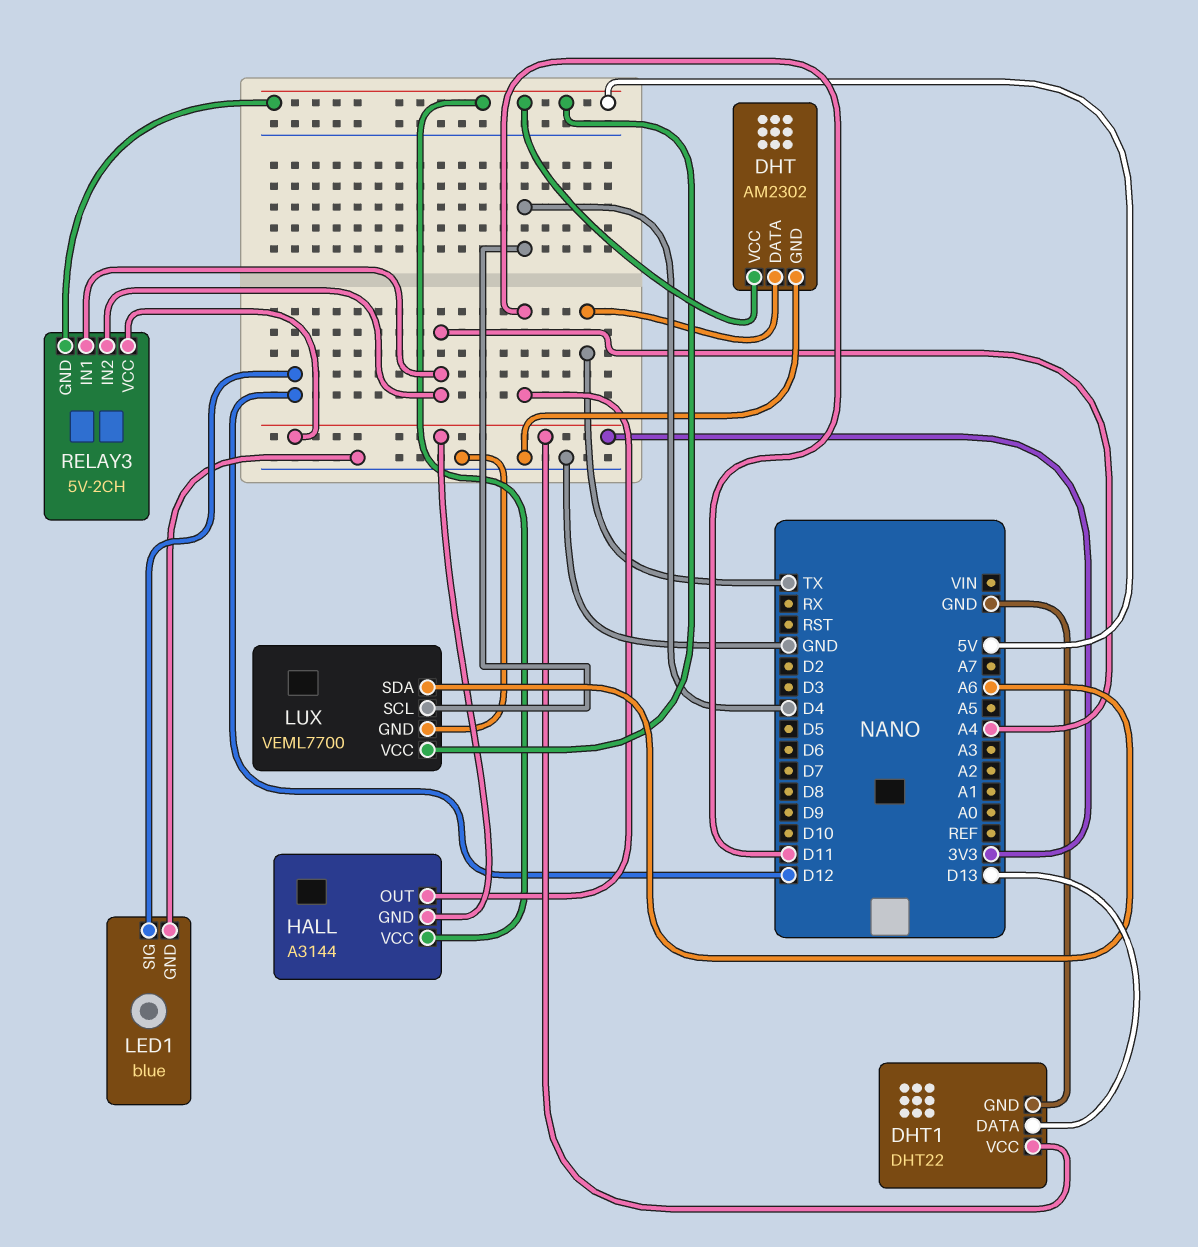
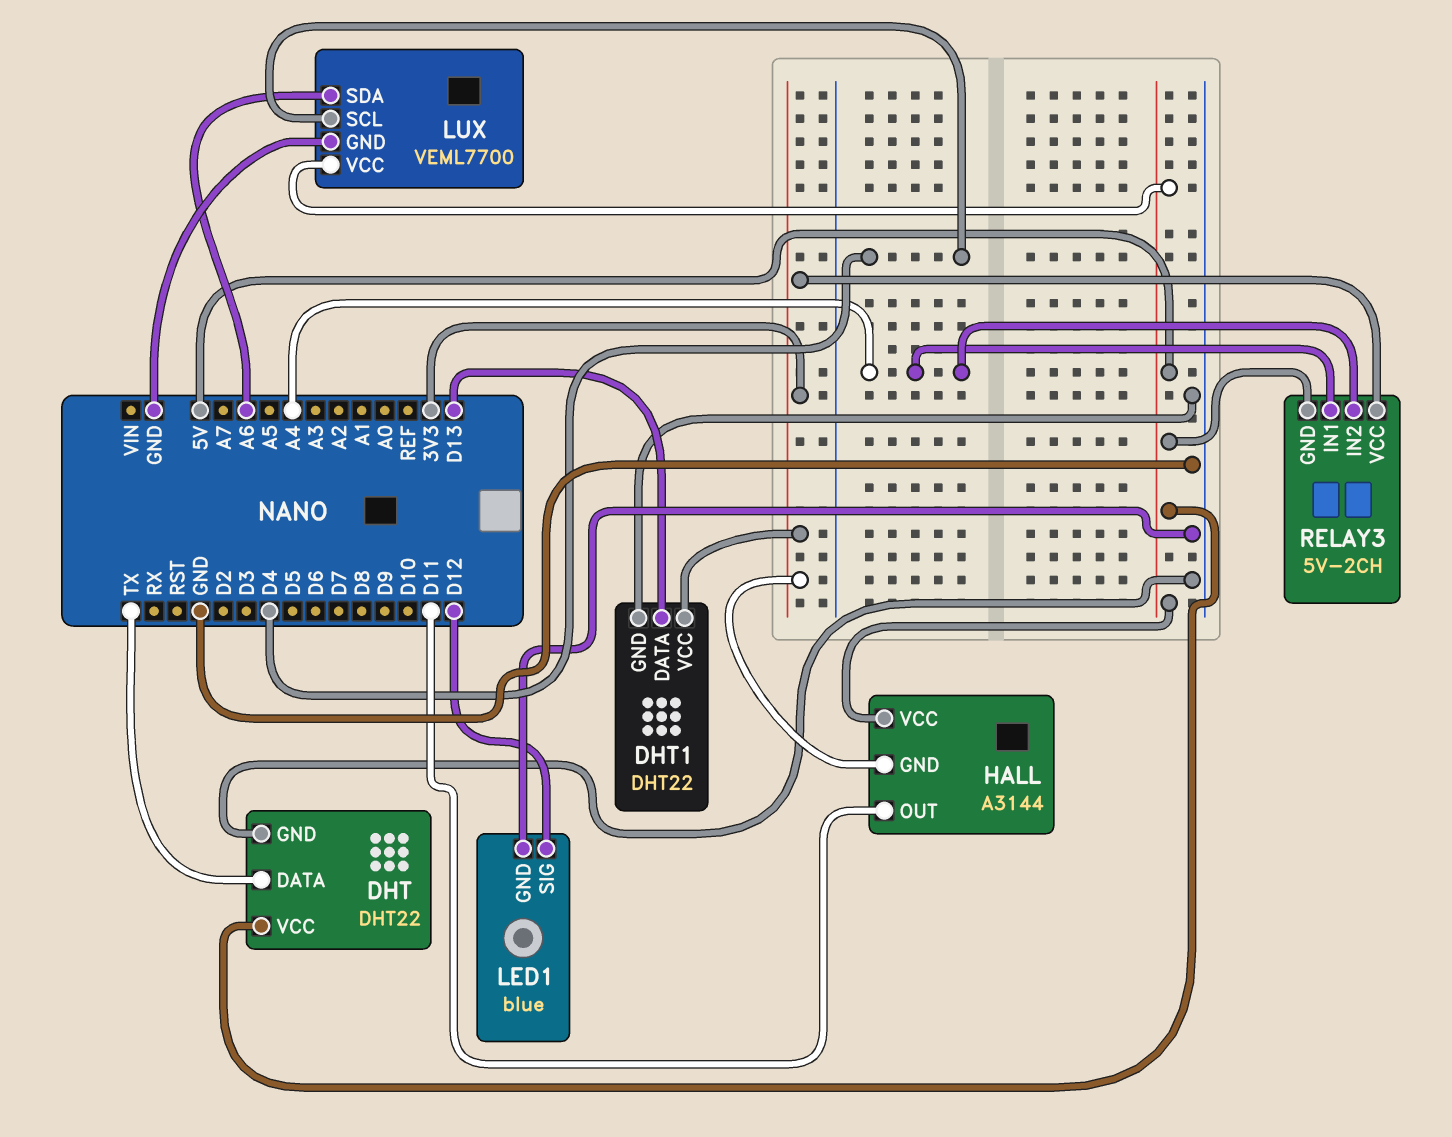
DHT: AM2302 -> DHT22

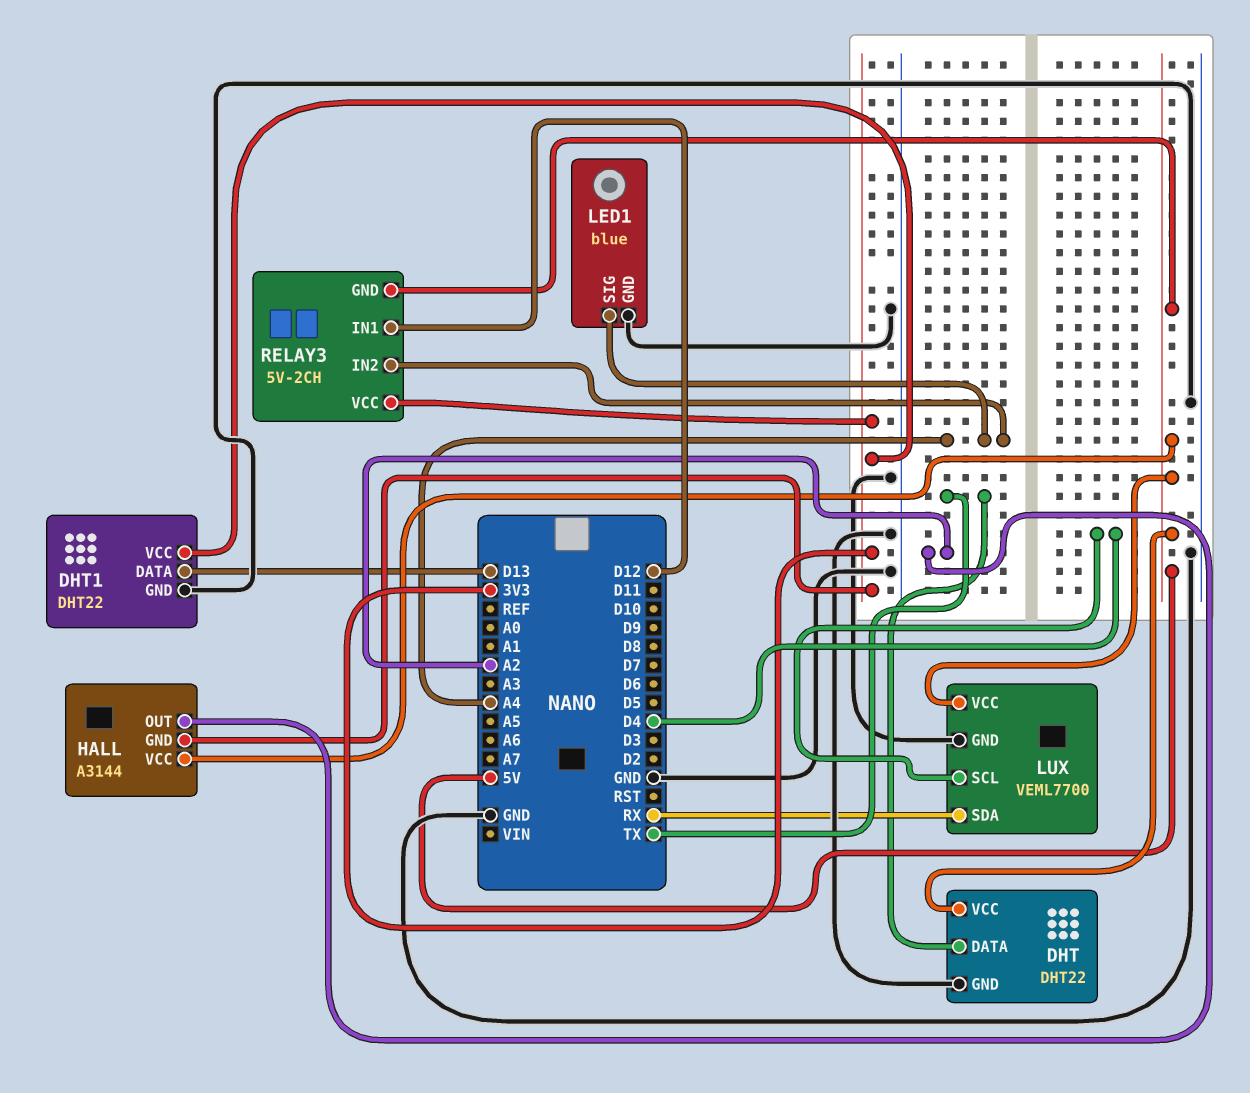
HALL pin OUT: D11 -> A2
LED1 pin SIG: D12 -> A4
LUX pin SDA: A6 -> RX
RELAY3 pin IN1: A4 -> D12

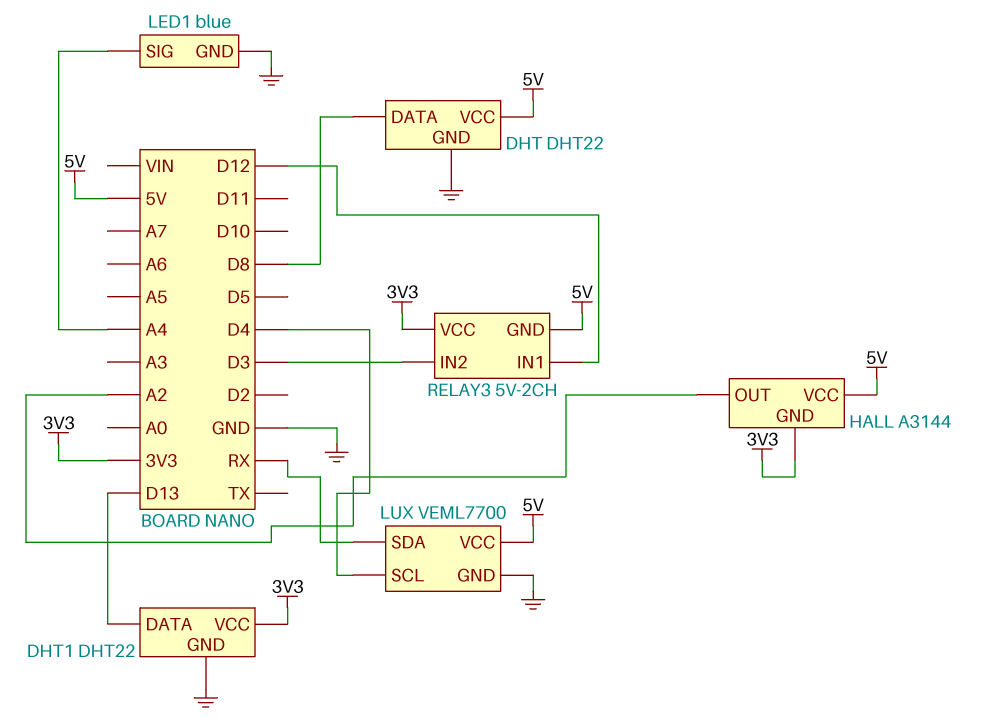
DHT pin DATA: TX -> D8
RELAY3 pin IN2: A4 -> D3

